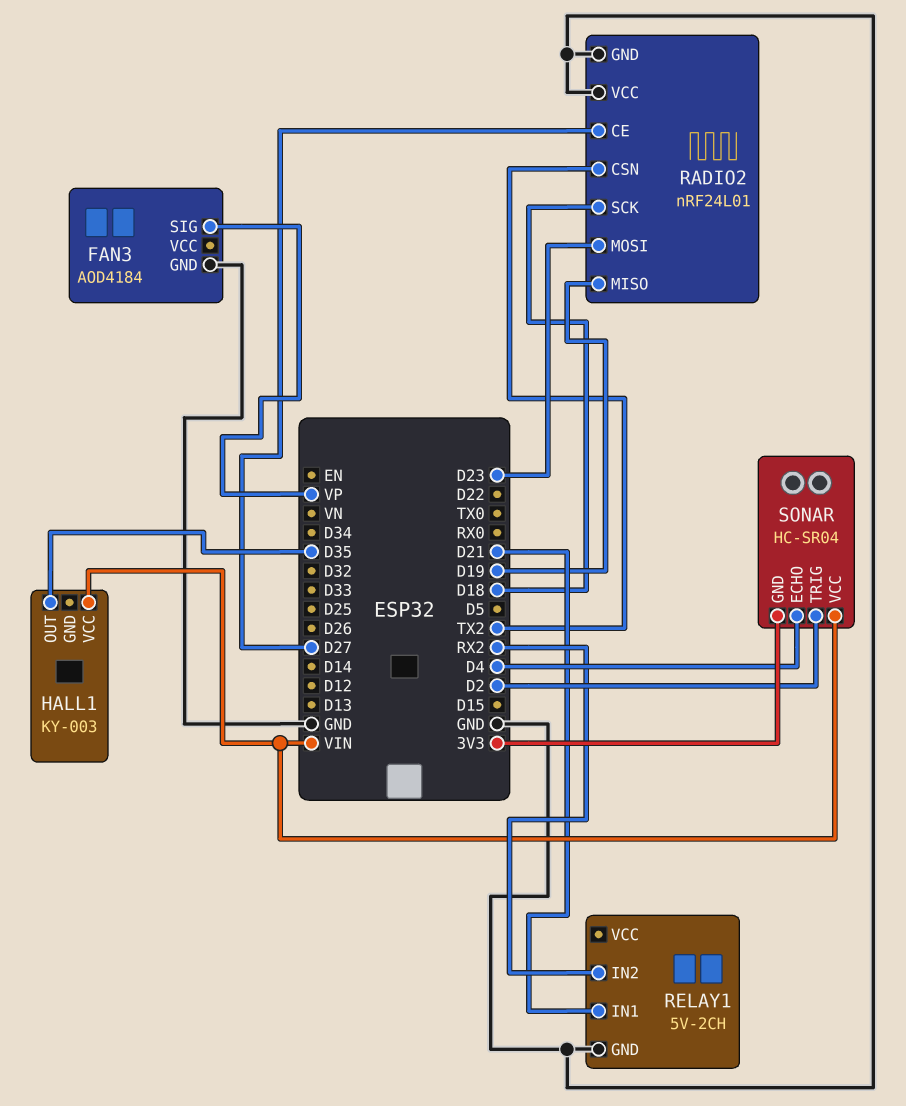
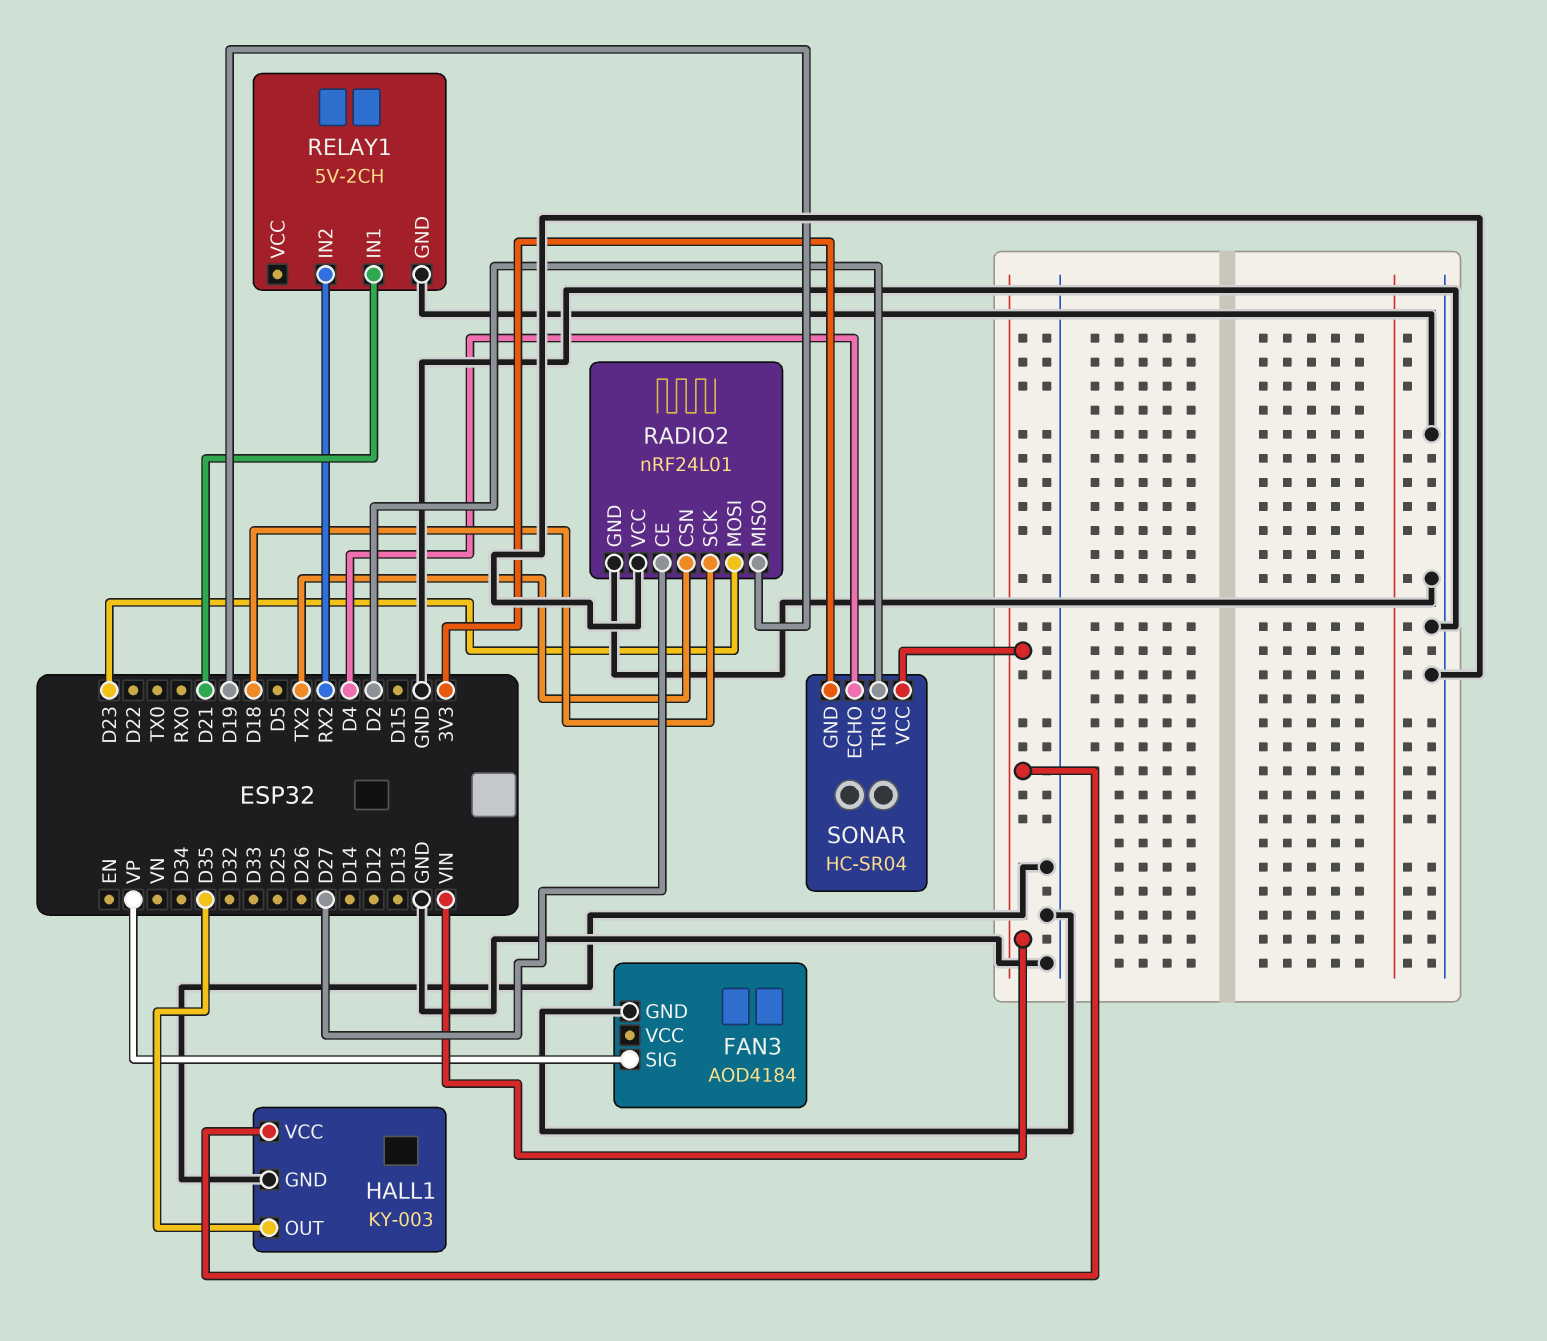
HALL1 pin GND: none -> GND

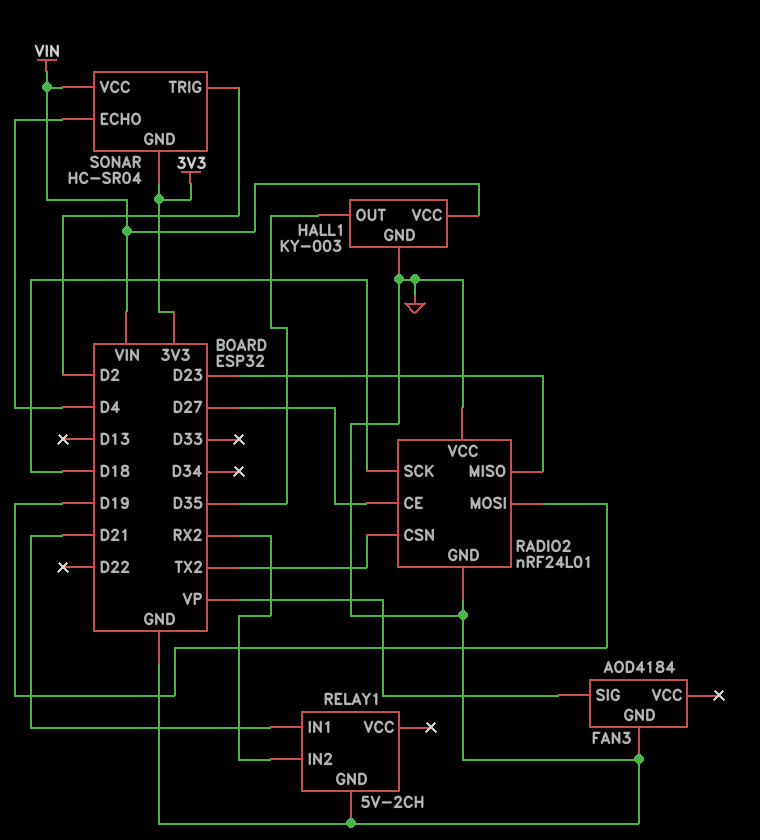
RADIO2 pin MISO: D19 -> D23
RADIO2 pin MOSI: D23 -> D19

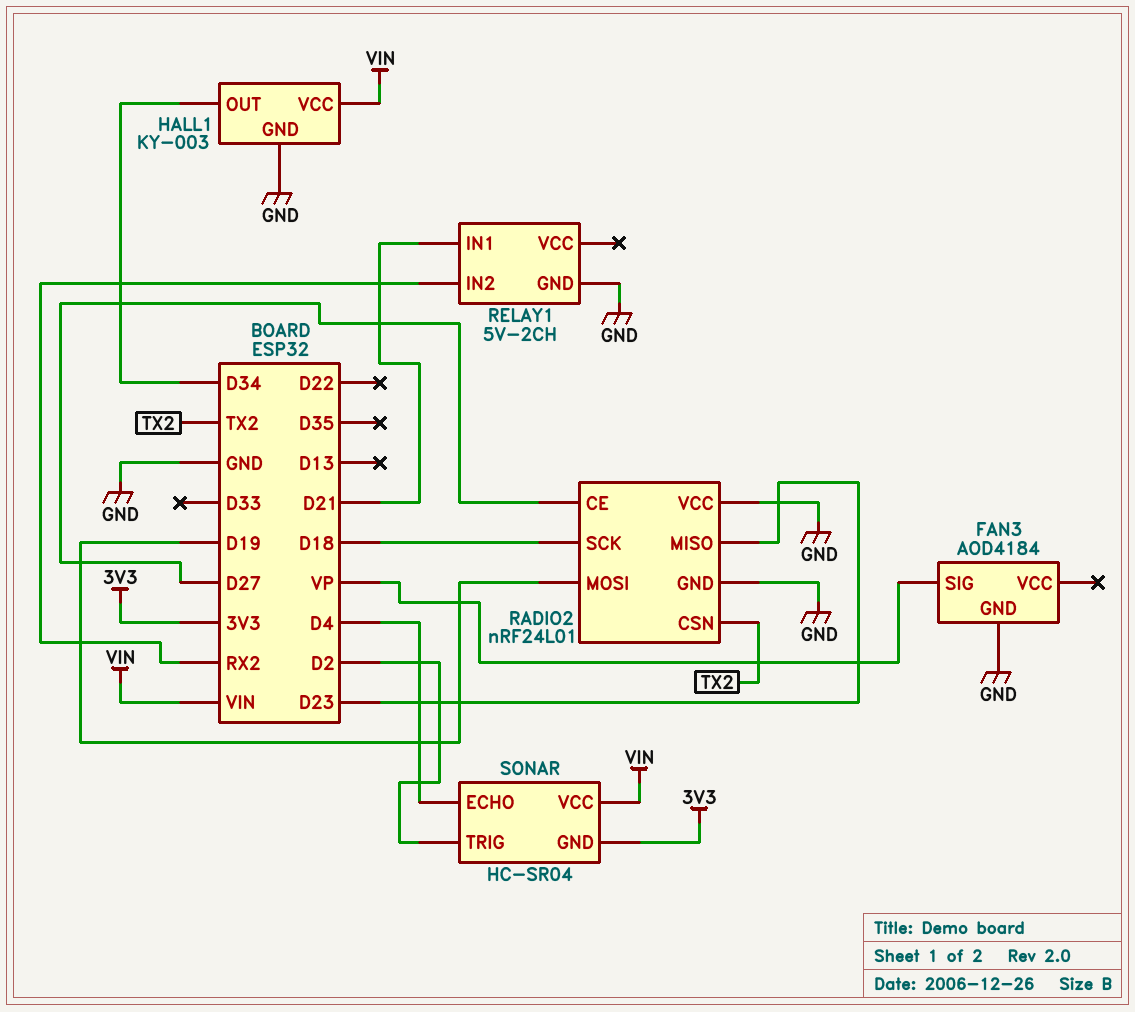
HALL1 pin OUT: D35 -> D34

